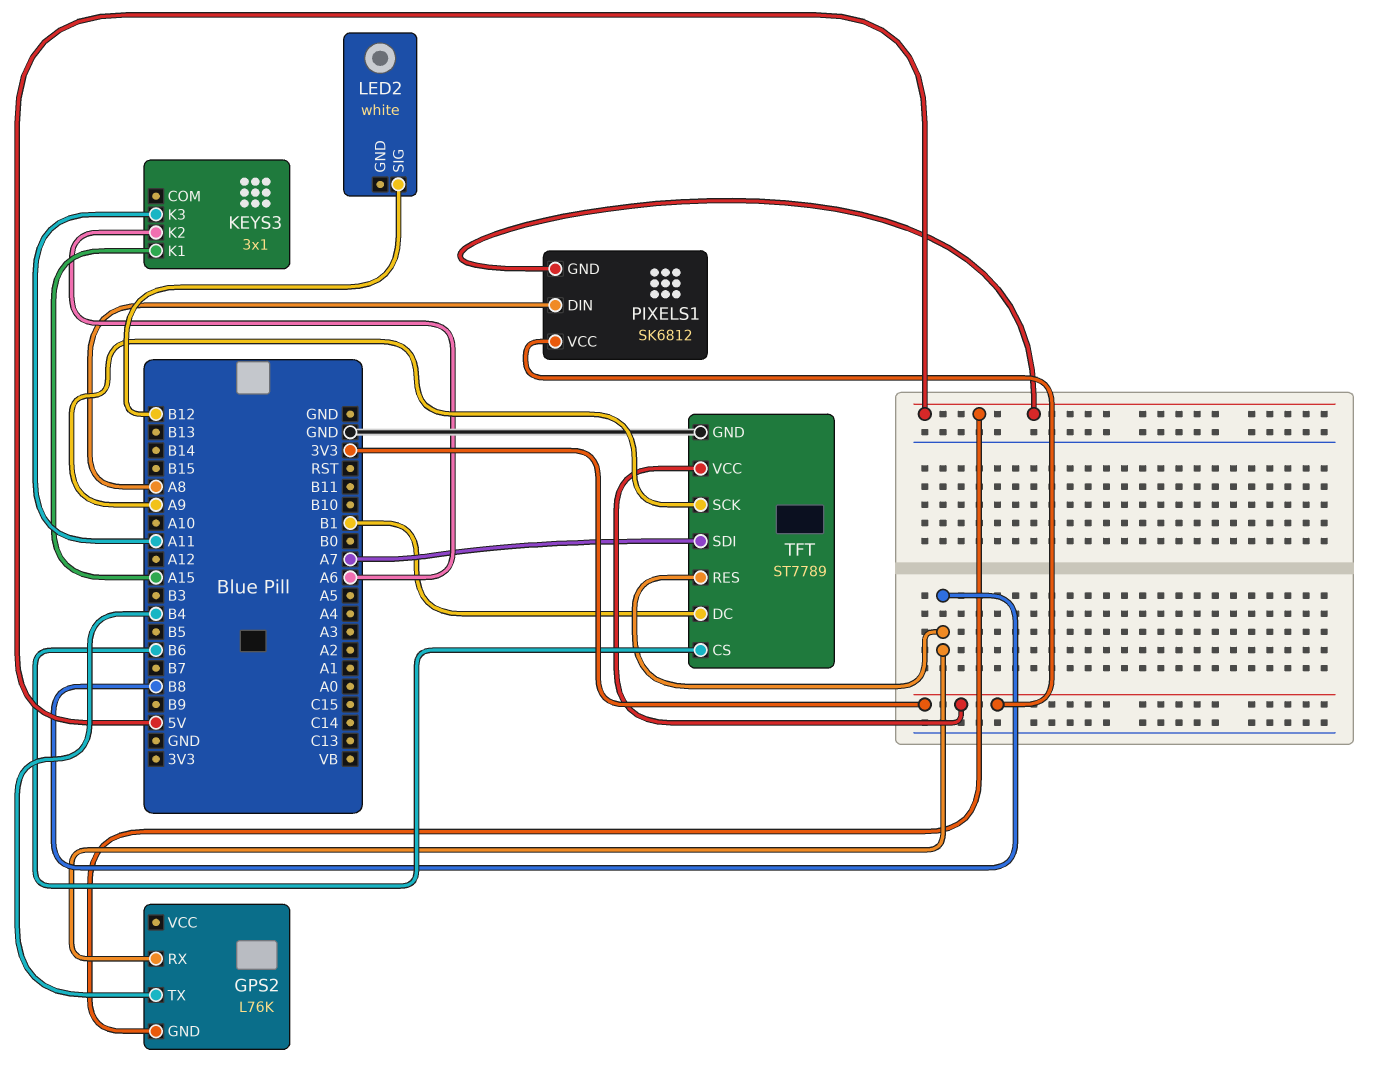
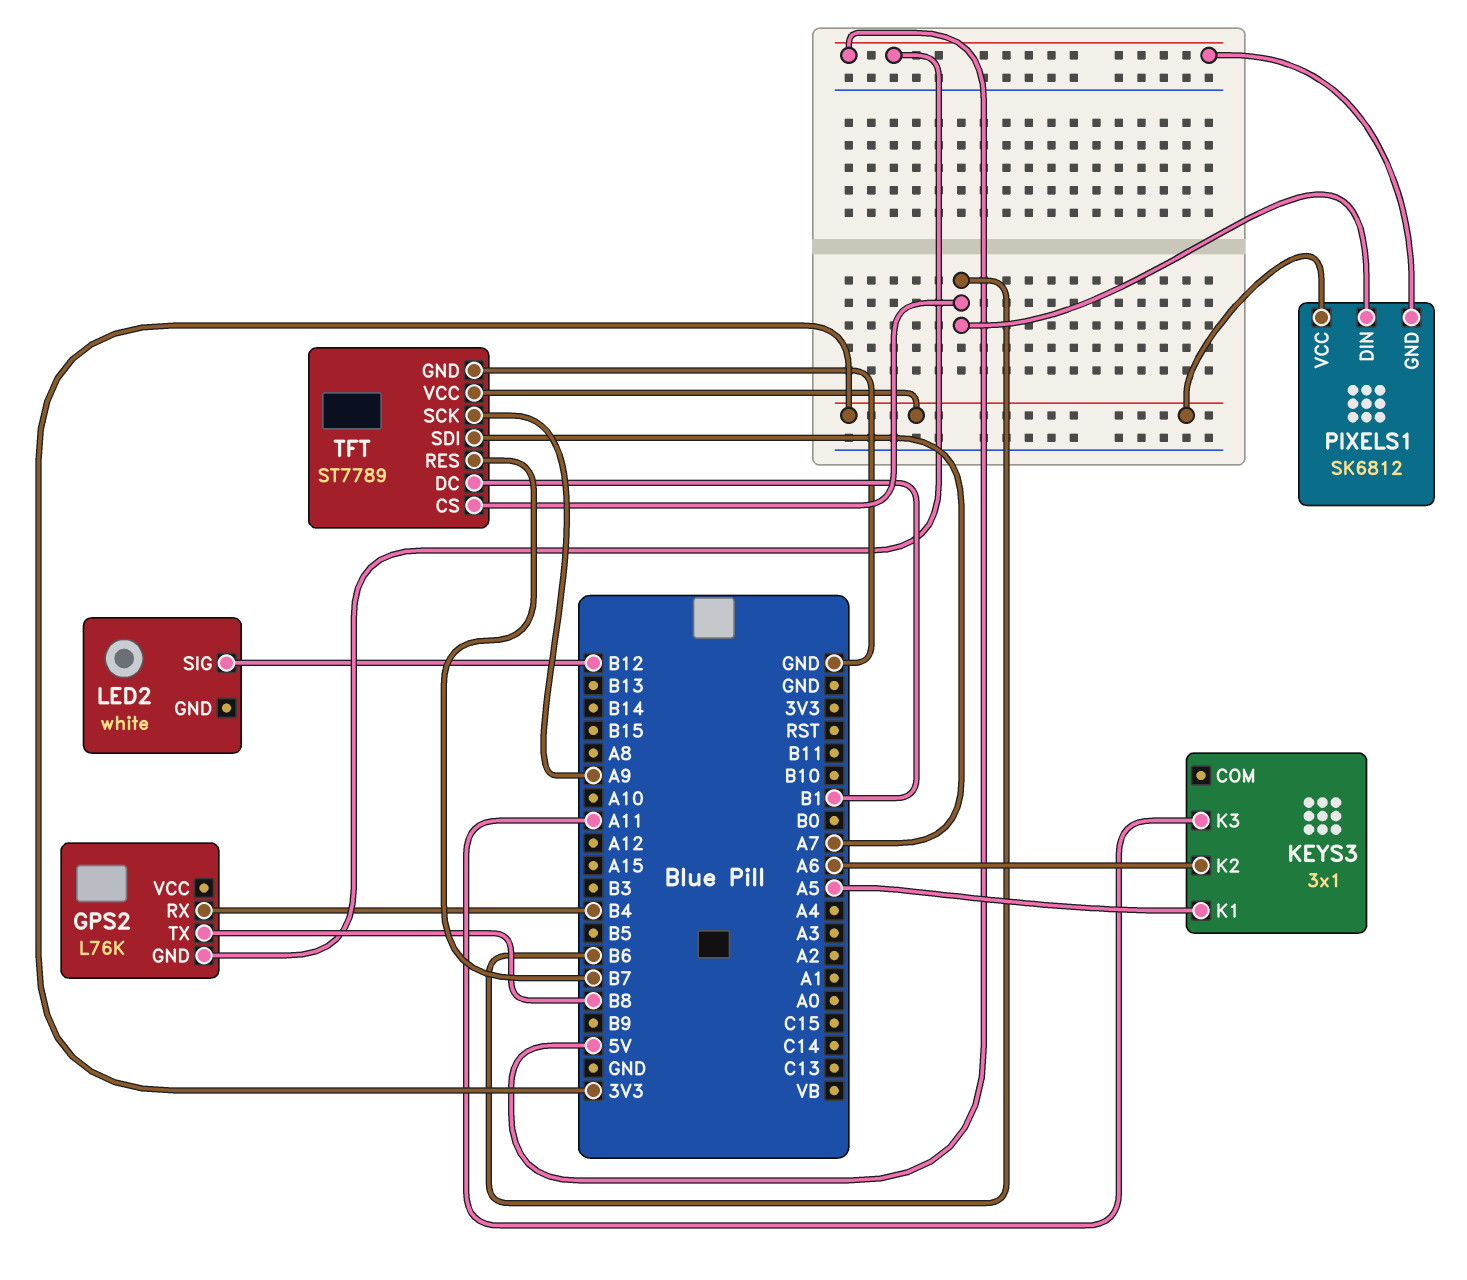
GPS2 pin RX: B8 -> B4
GPS2 pin TX: B4 -> B8
KEYS3 pin K1: A15 -> A5
PIXELS1 pin DIN: A8 -> B6
TFT pin RES: B8 -> B7

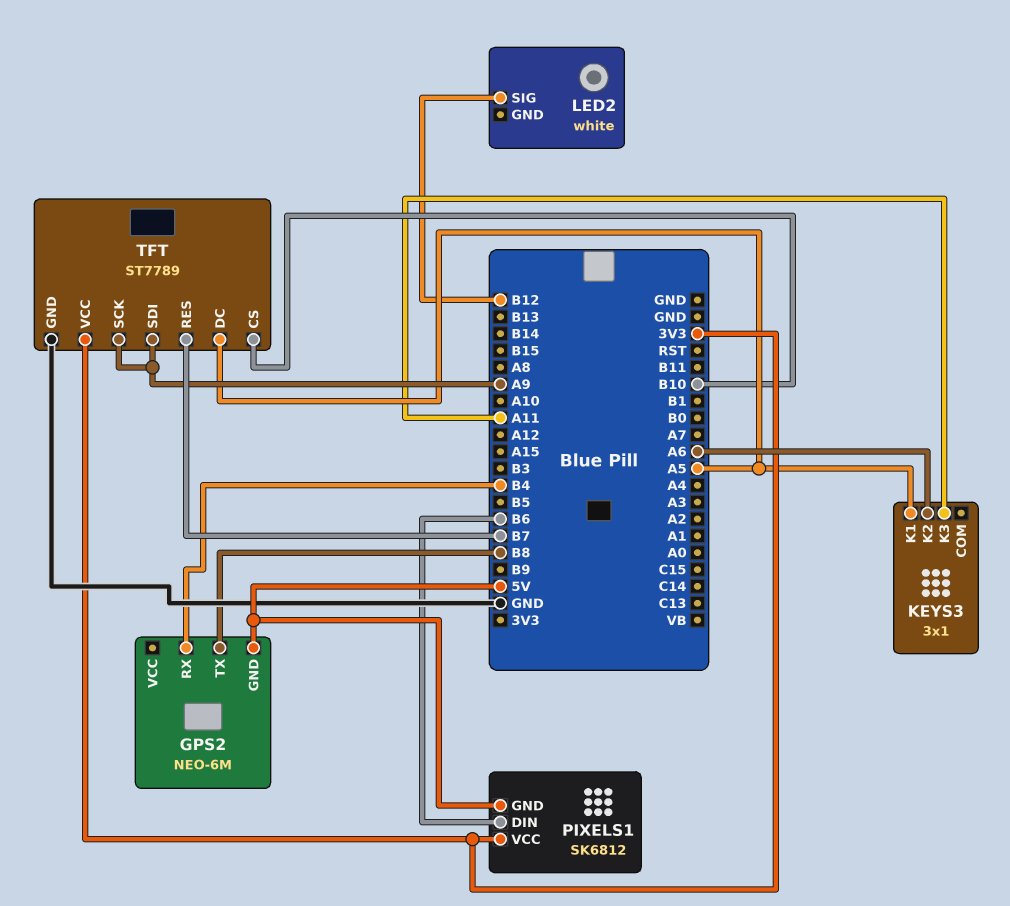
GPS2: L76K -> NEO-6M
TFT pin CS: B6 -> B10
TFT pin DC: B1 -> A5
TFT pin SDI: A7 -> A9

